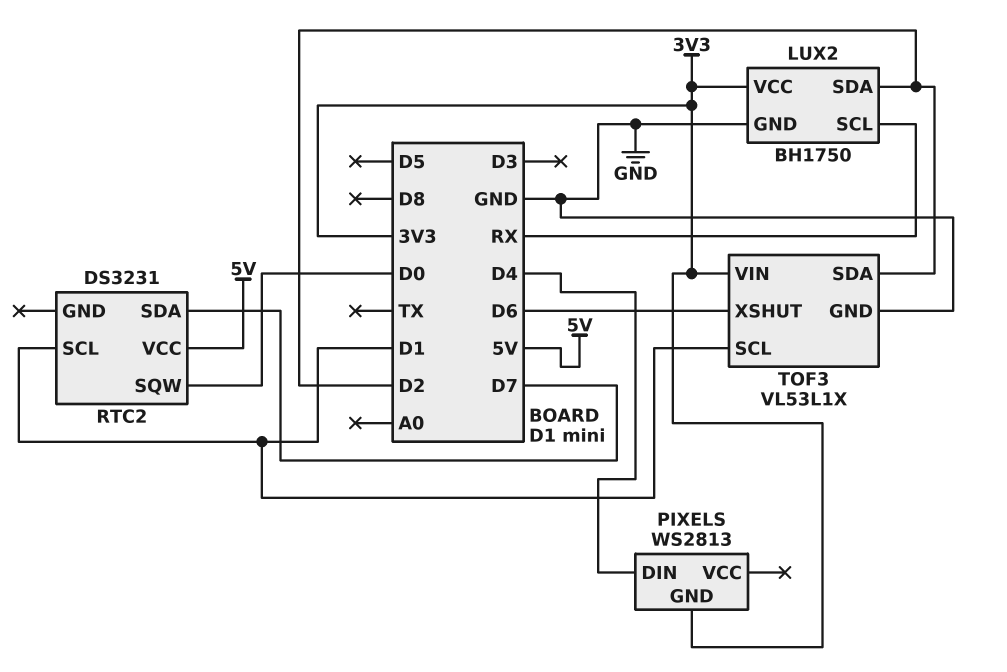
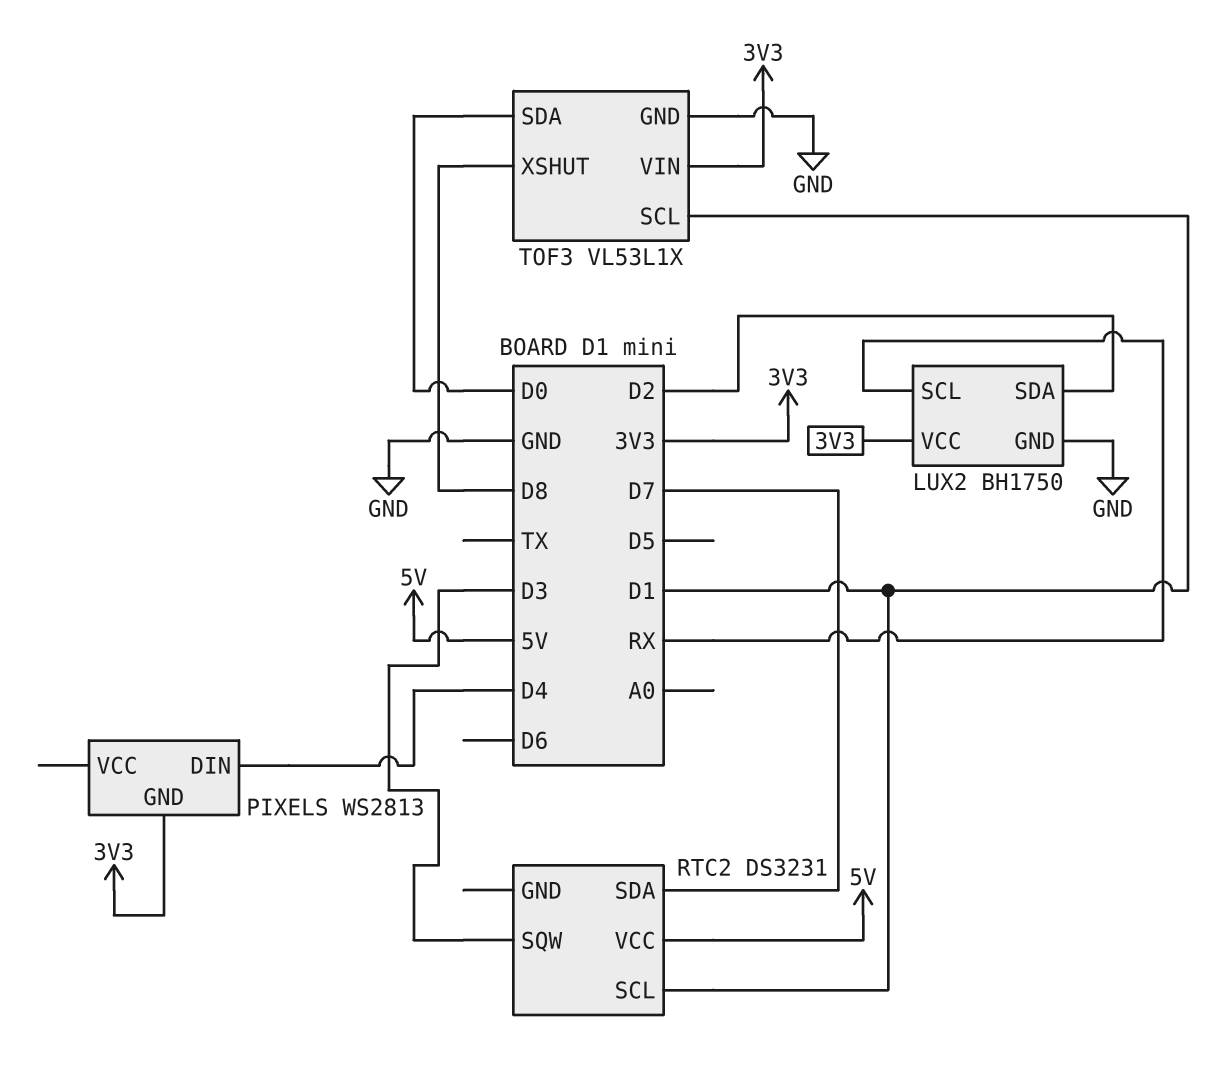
RTC2 pin SQW: D0 -> D3
TOF3 pin SDA: D2 -> D0
TOF3 pin XSHUT: D6 -> D8

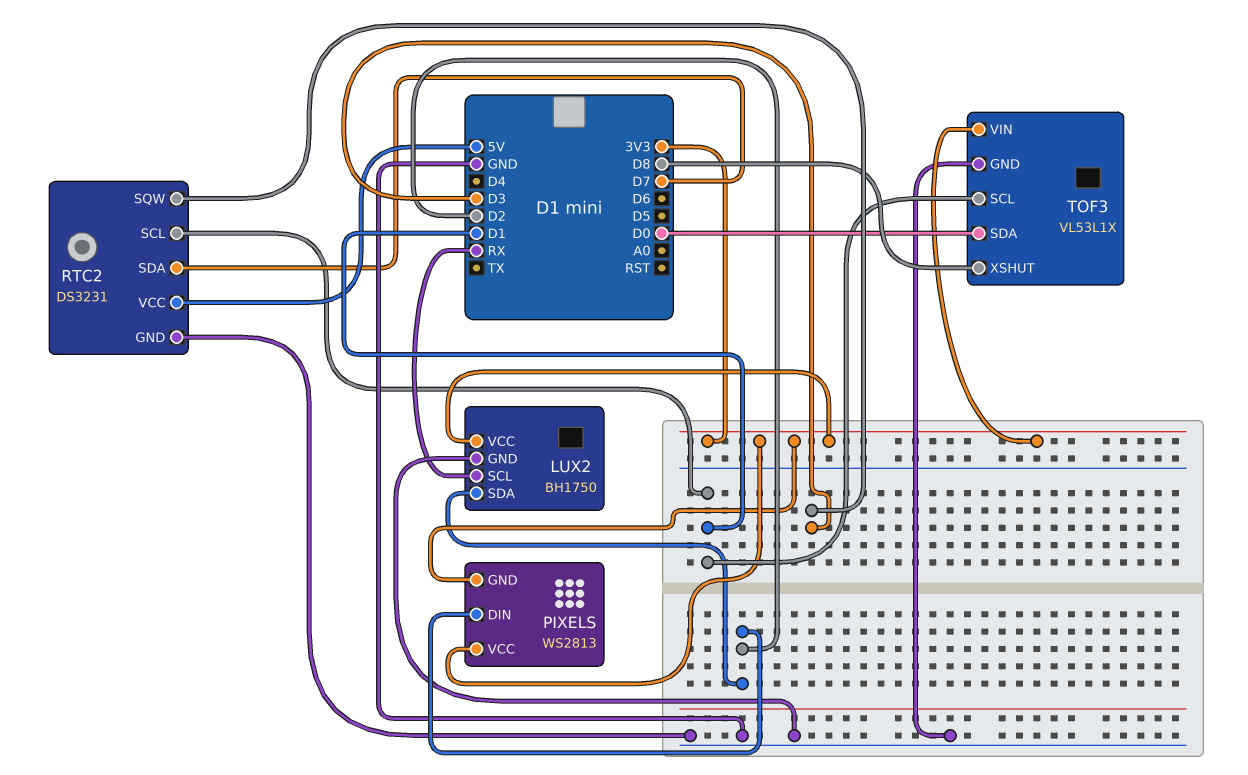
PIXELS pin DIN: D4 -> D2
PIXELS pin VCC: none -> 3V3
RTC2 pin GND: none -> GND

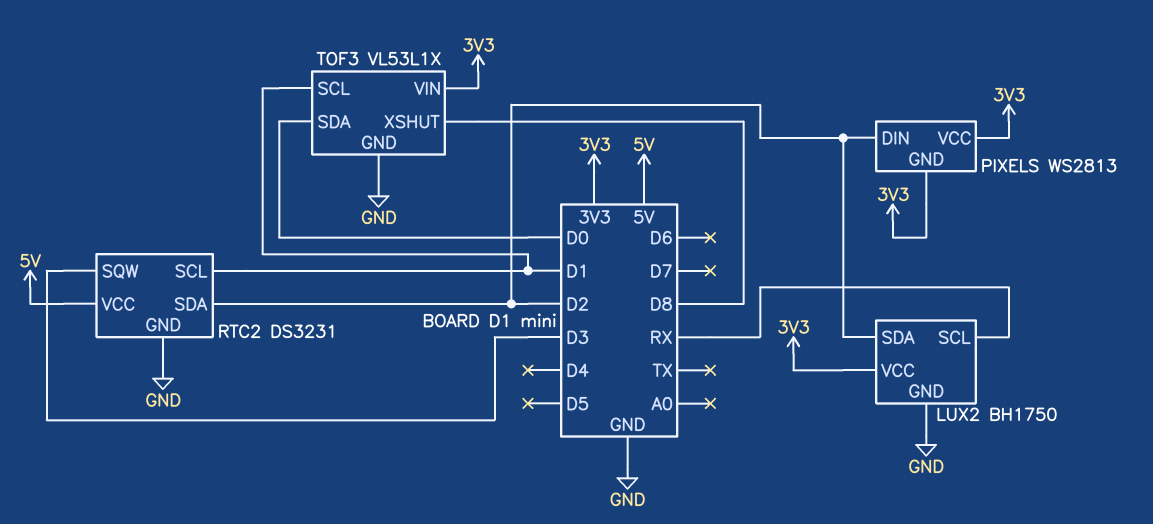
RTC2 pin SDA: D7 -> D2

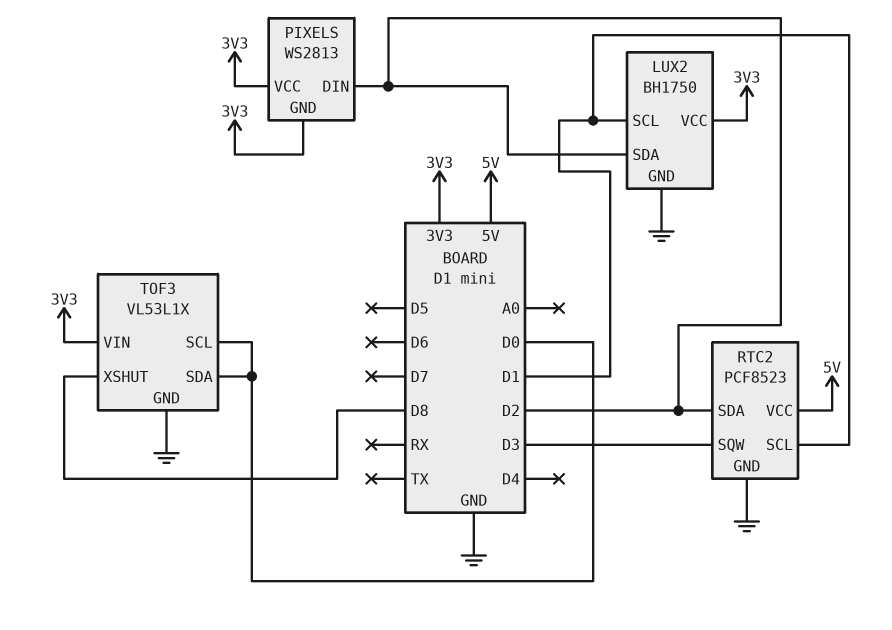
LUX2 pin SCL: RX -> D1
RTC2: DS3231 -> PCF8523
TOF3 pin SCL: D1 -> D0

